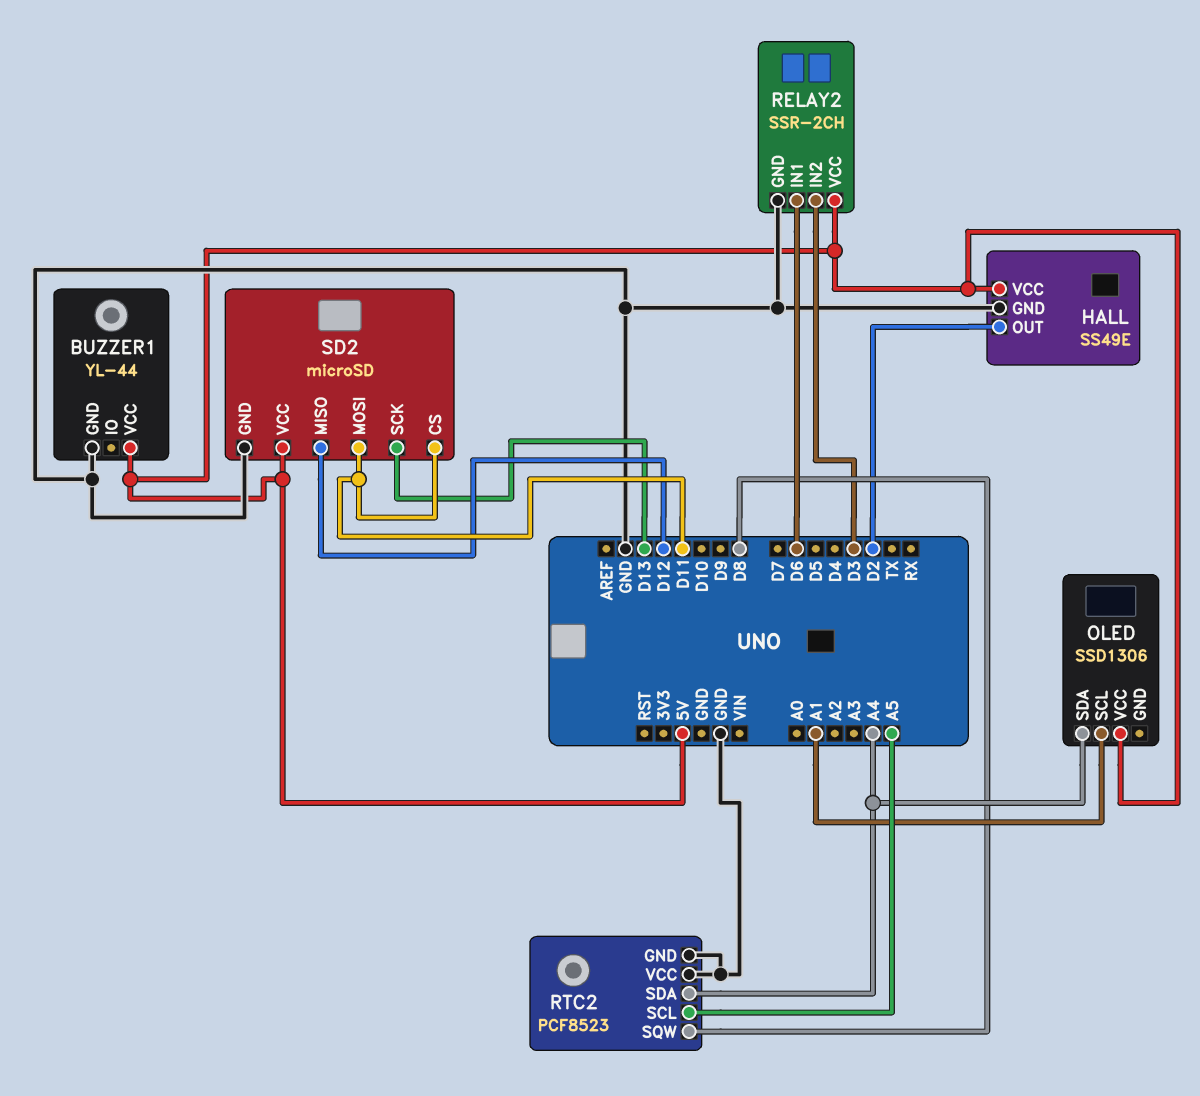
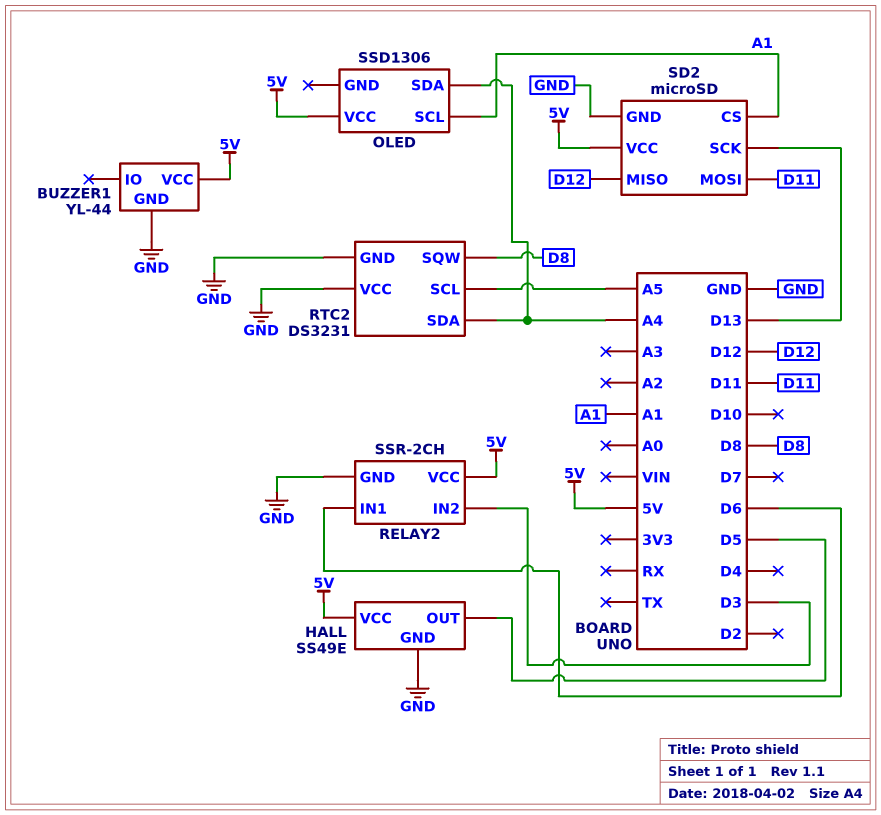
HALL pin OUT: D2 -> D5
RTC2: PCF8523 -> DS3231
SD2 pin CS: D11 -> A1

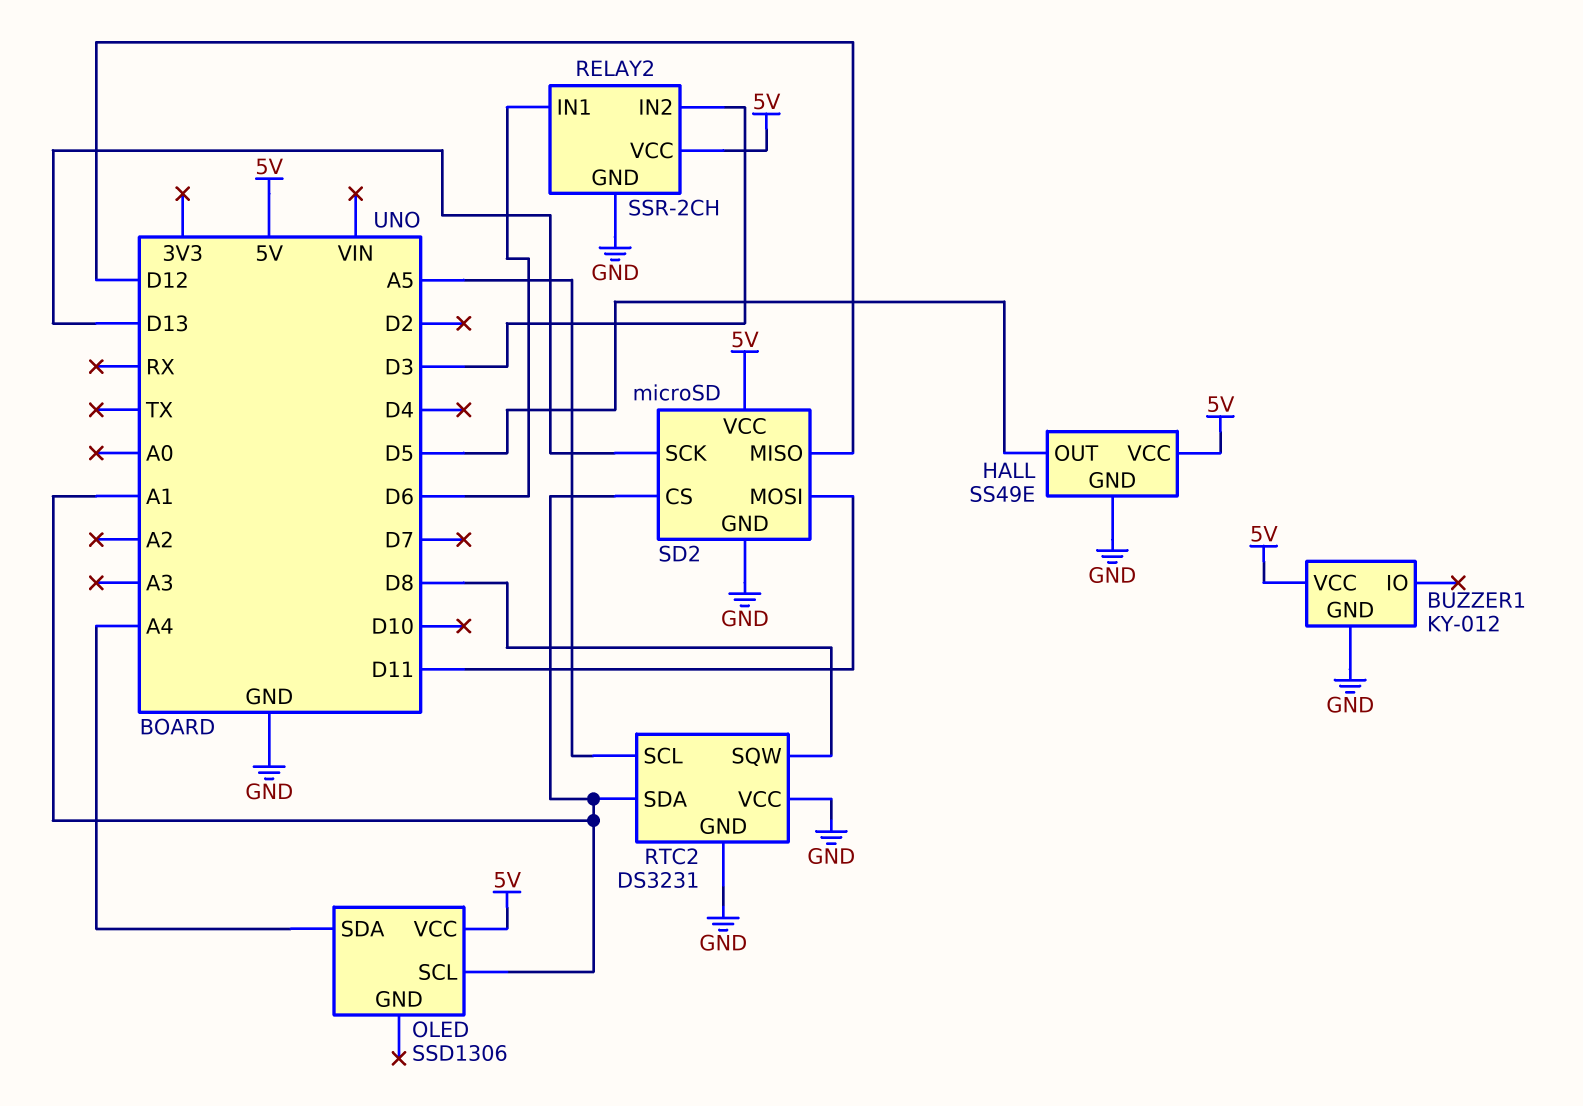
BUZZER1: YL-44 -> KY-012
RTC2 pin SDA: A4 -> A1

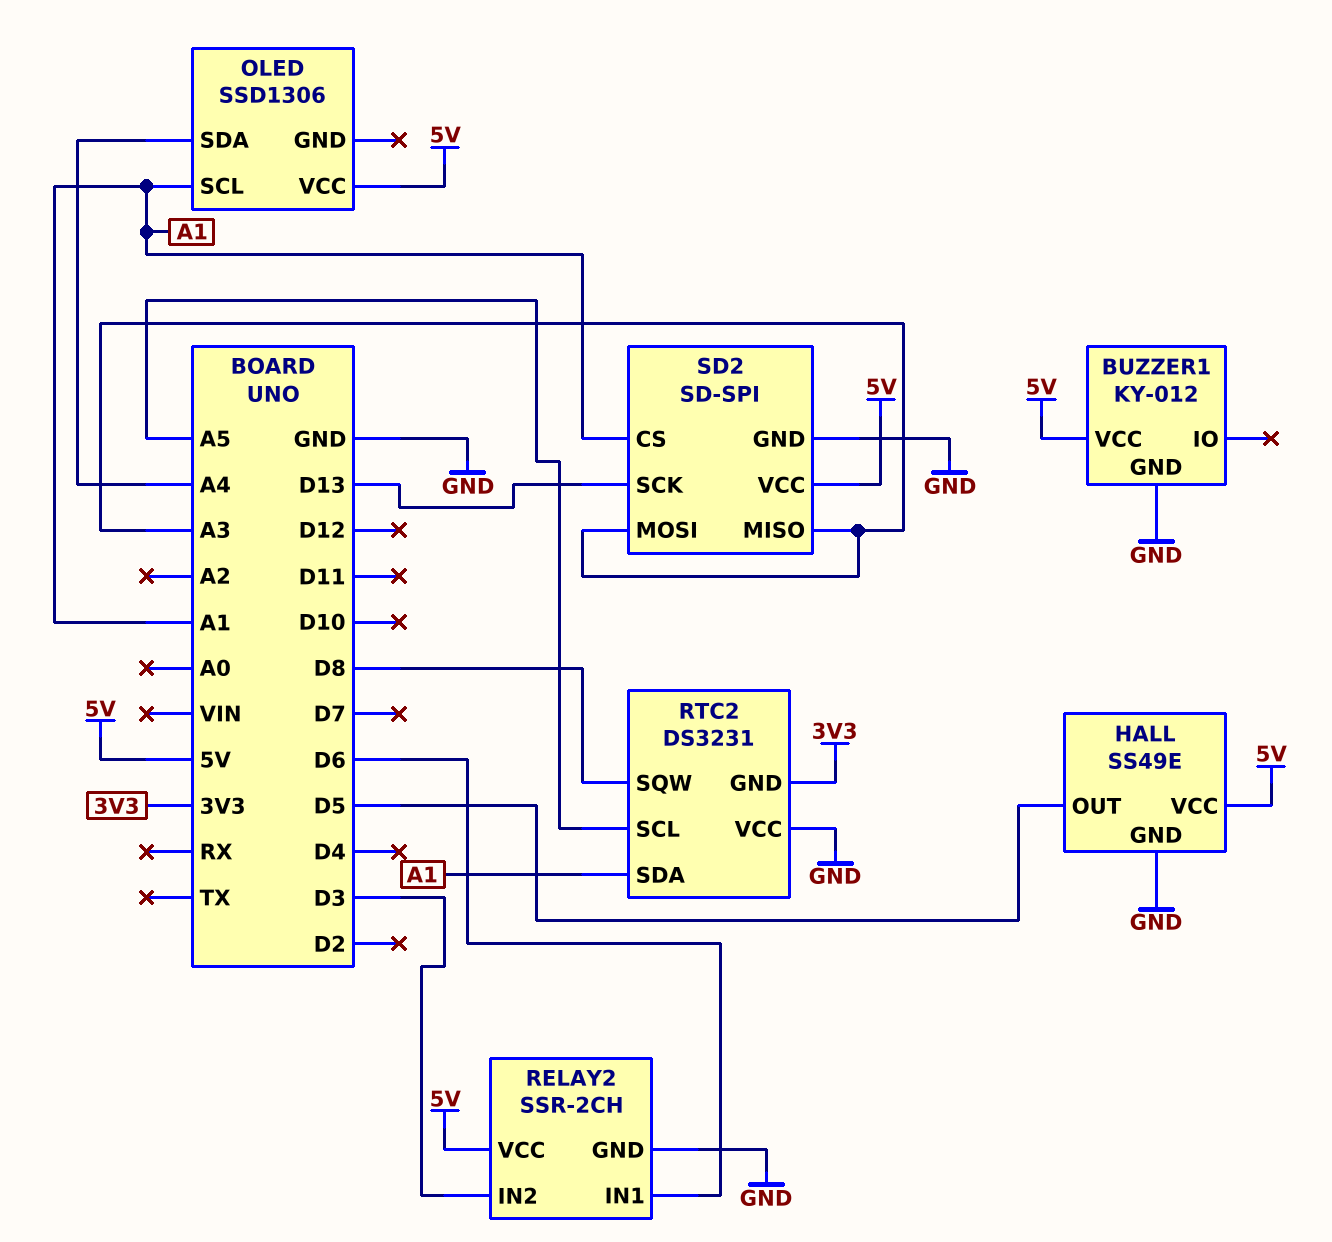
RTC2 pin GND: GND -> 3V3
SD2: microSD -> SD-SPI
SD2 pin MISO: D12 -> A3
SD2 pin MOSI: D11 -> A3

